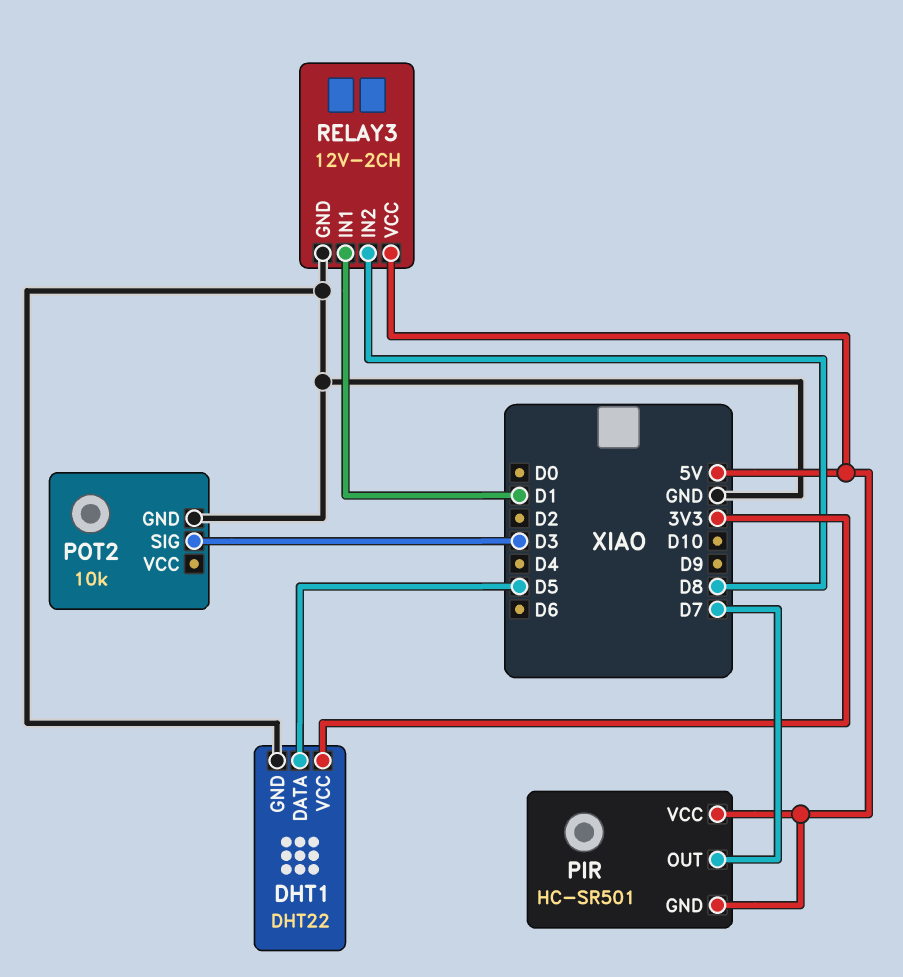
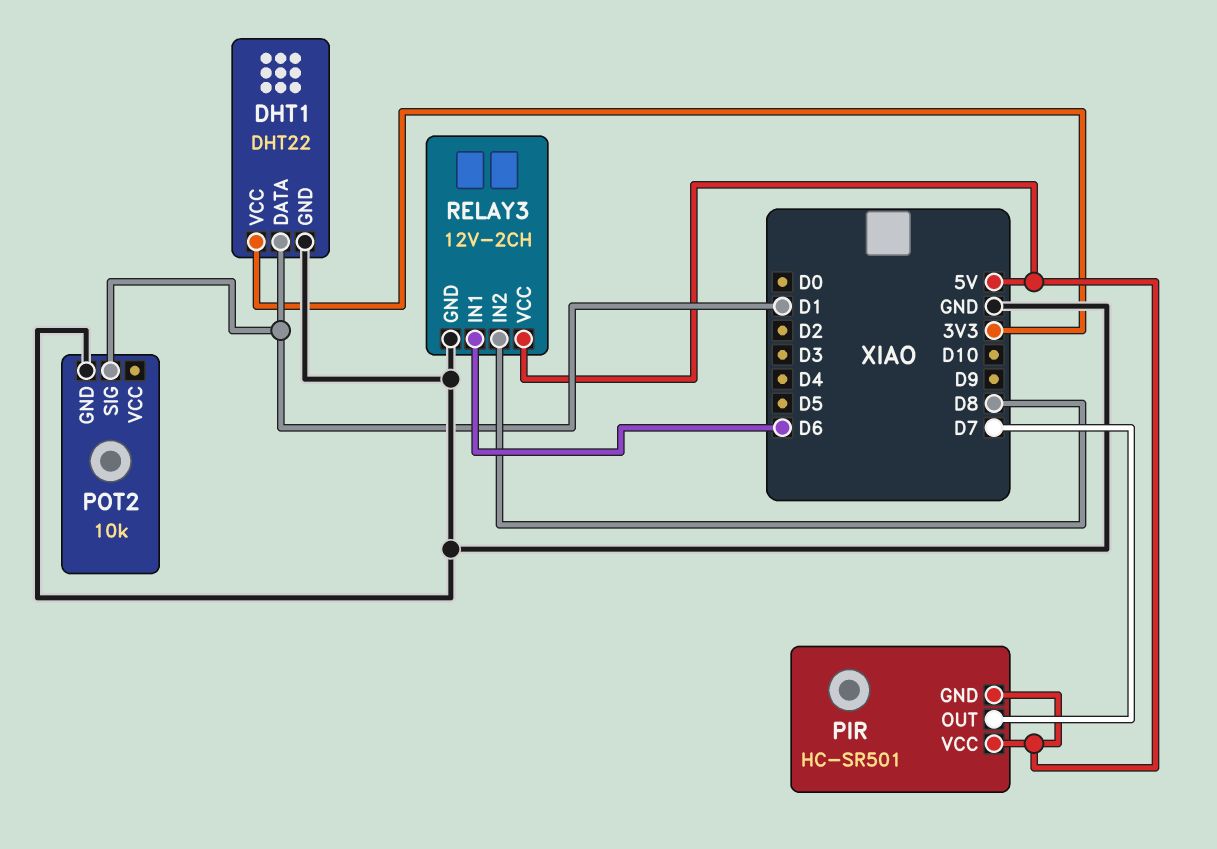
DHT1 pin DATA: D5 -> D1
POT2 pin SIG: D3 -> D1
RELAY3 pin IN1: D1 -> D6

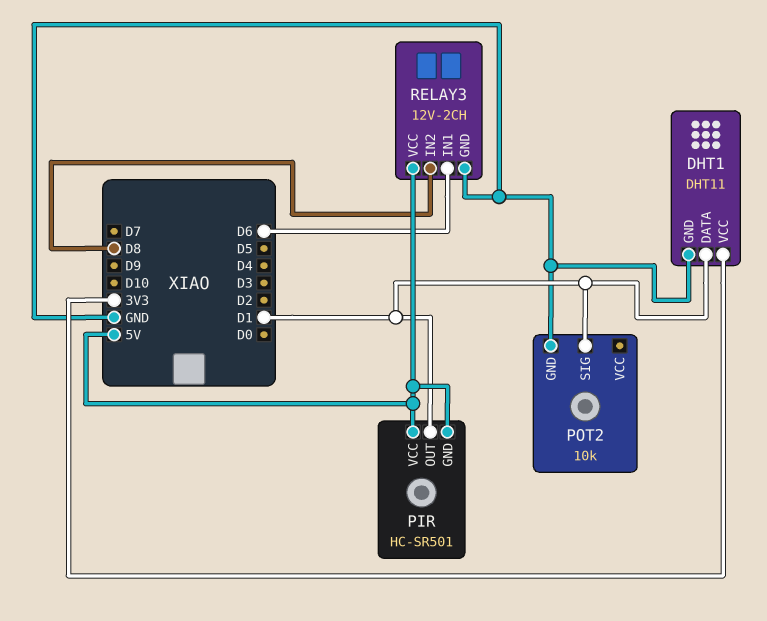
DHT1: DHT22 -> DHT11
PIR pin OUT: D7 -> D1

